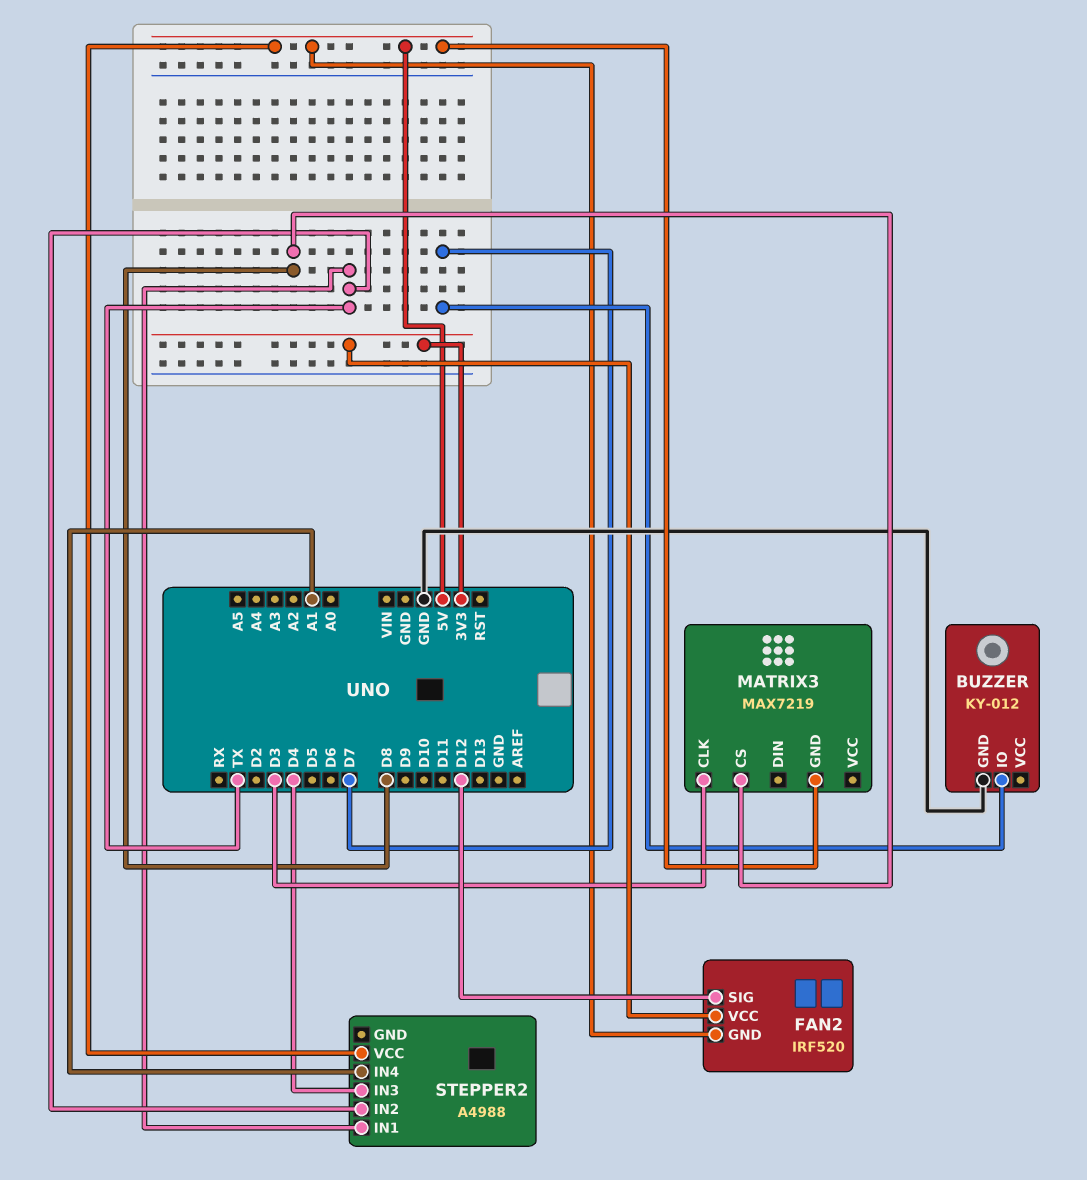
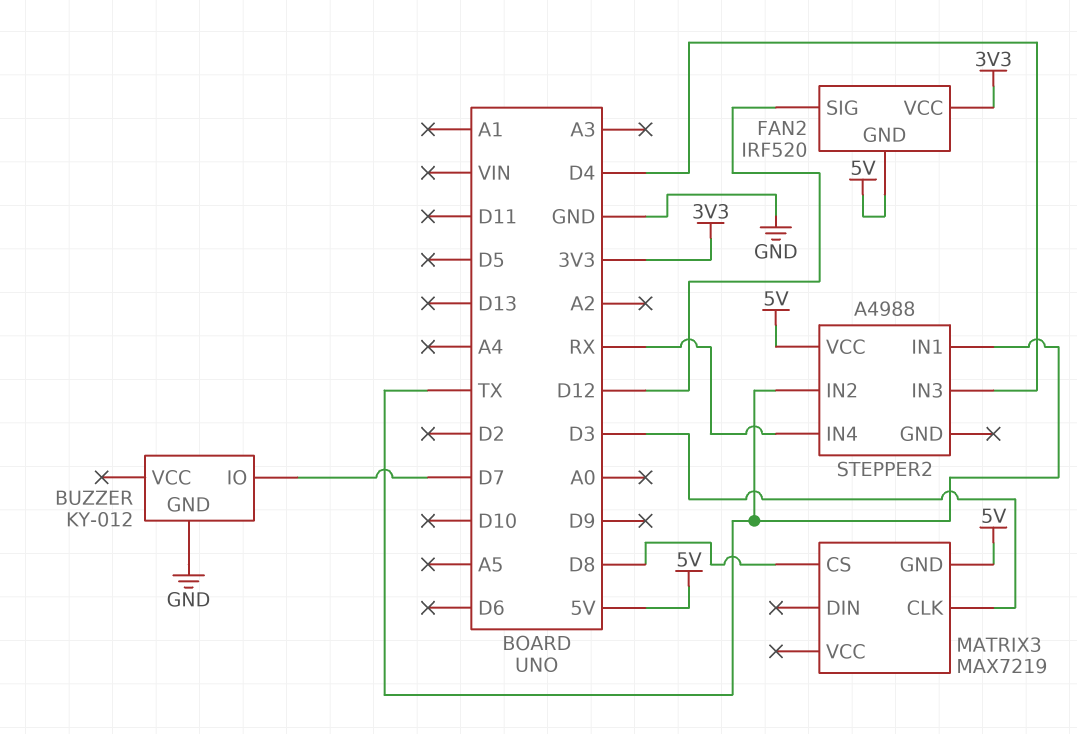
STEPPER2 pin IN4: A1 -> RX

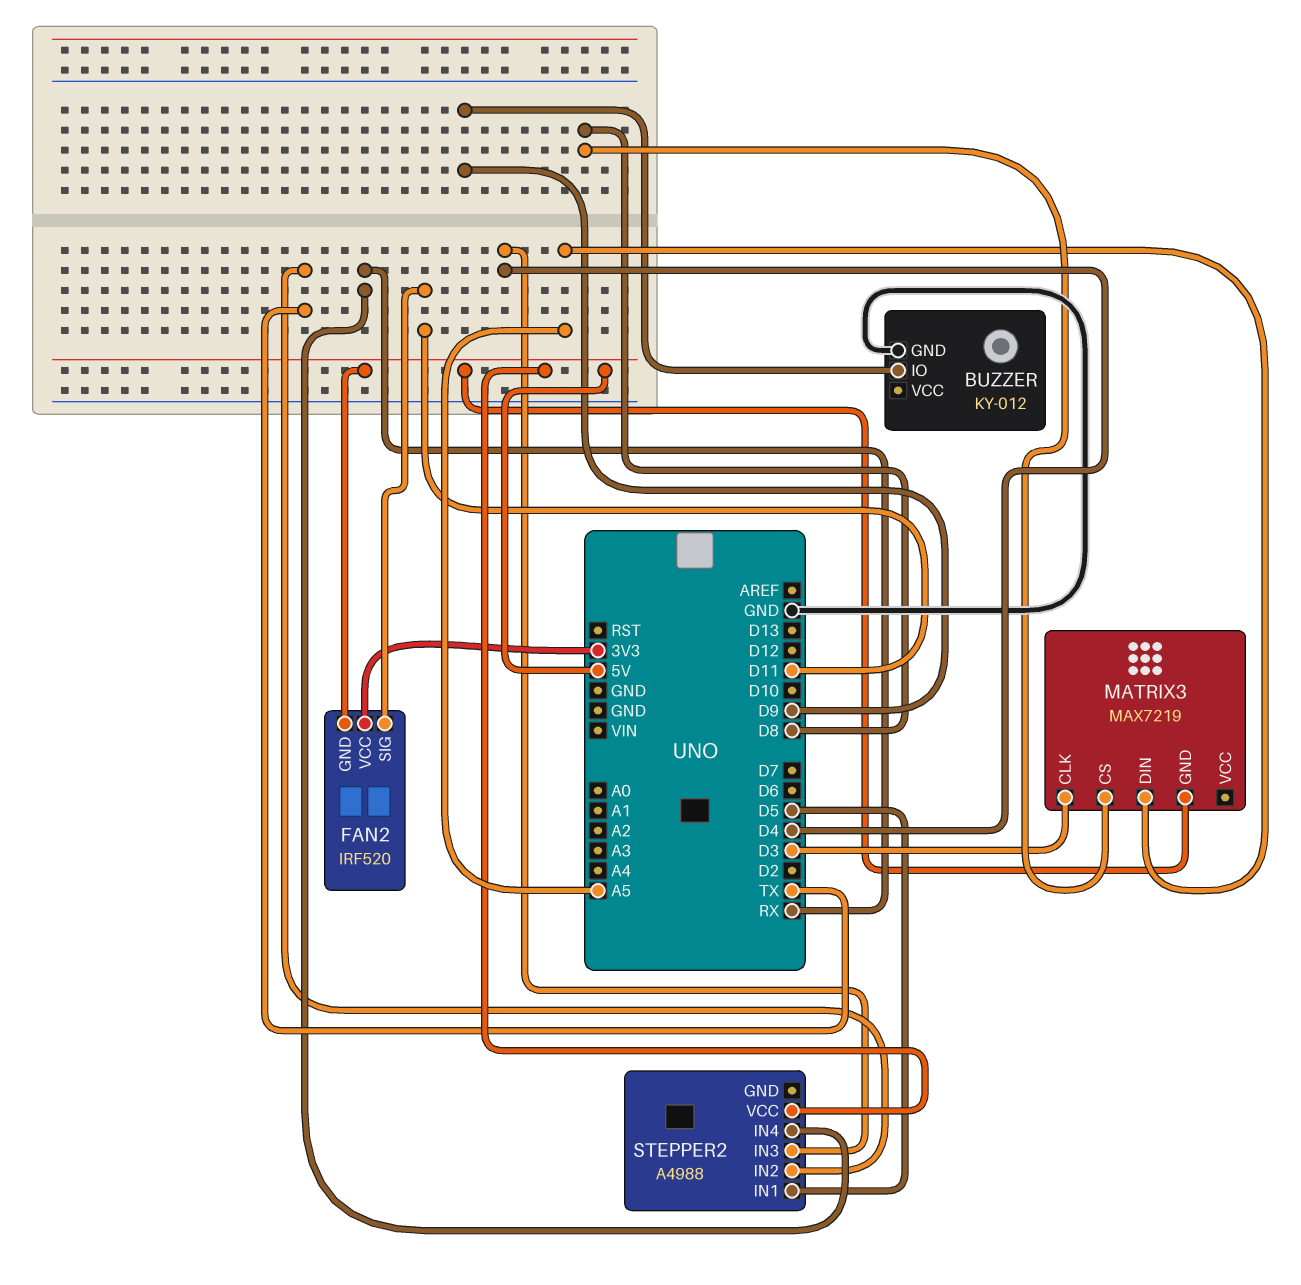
BUZZER pin IO: D7 -> D9
FAN2 pin SIG: D12 -> D11
MATRIX3 pin DIN: none -> A5
STEPPER2 pin IN1: TX -> D5

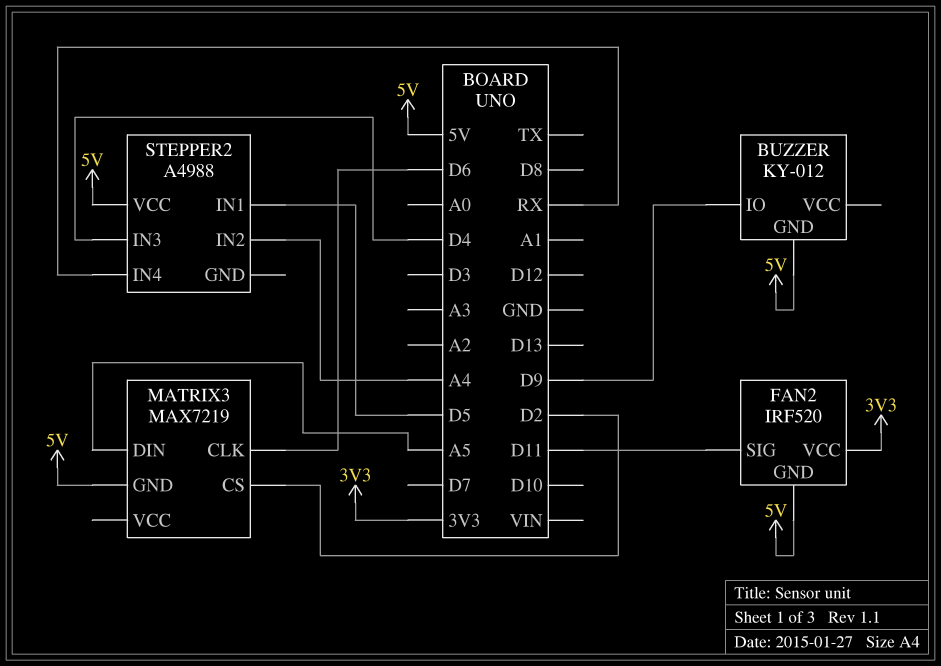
BUZZER pin GND: GND -> 5V
MATRIX3 pin CLK: D3 -> D6
MATRIX3 pin CS: D8 -> D2
STEPPER2 pin IN2: TX -> A4

